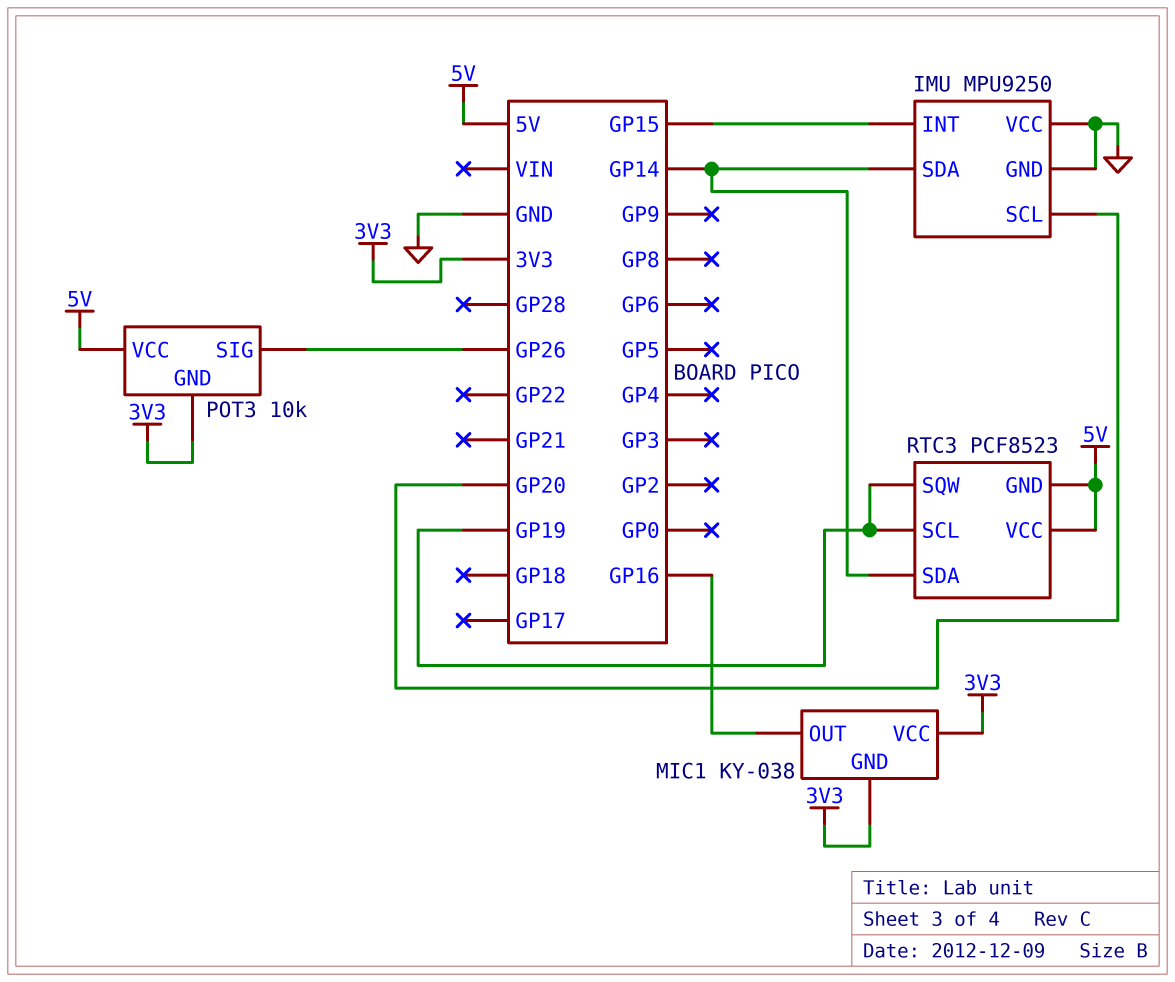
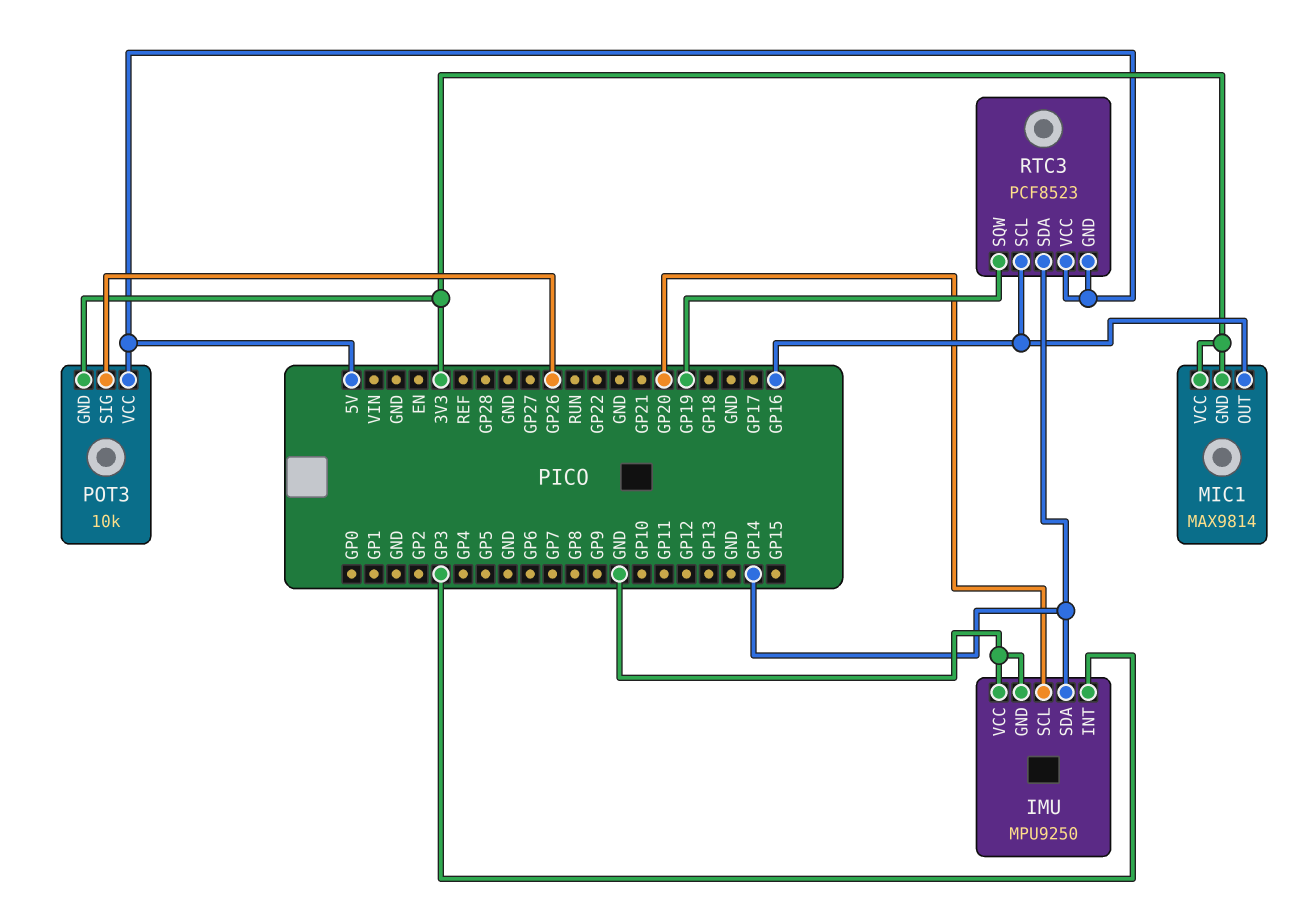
IMU pin INT: GP15 -> GP3
MIC1: KY-038 -> MAX9814
RTC3 pin SCL: GP19 -> GP16

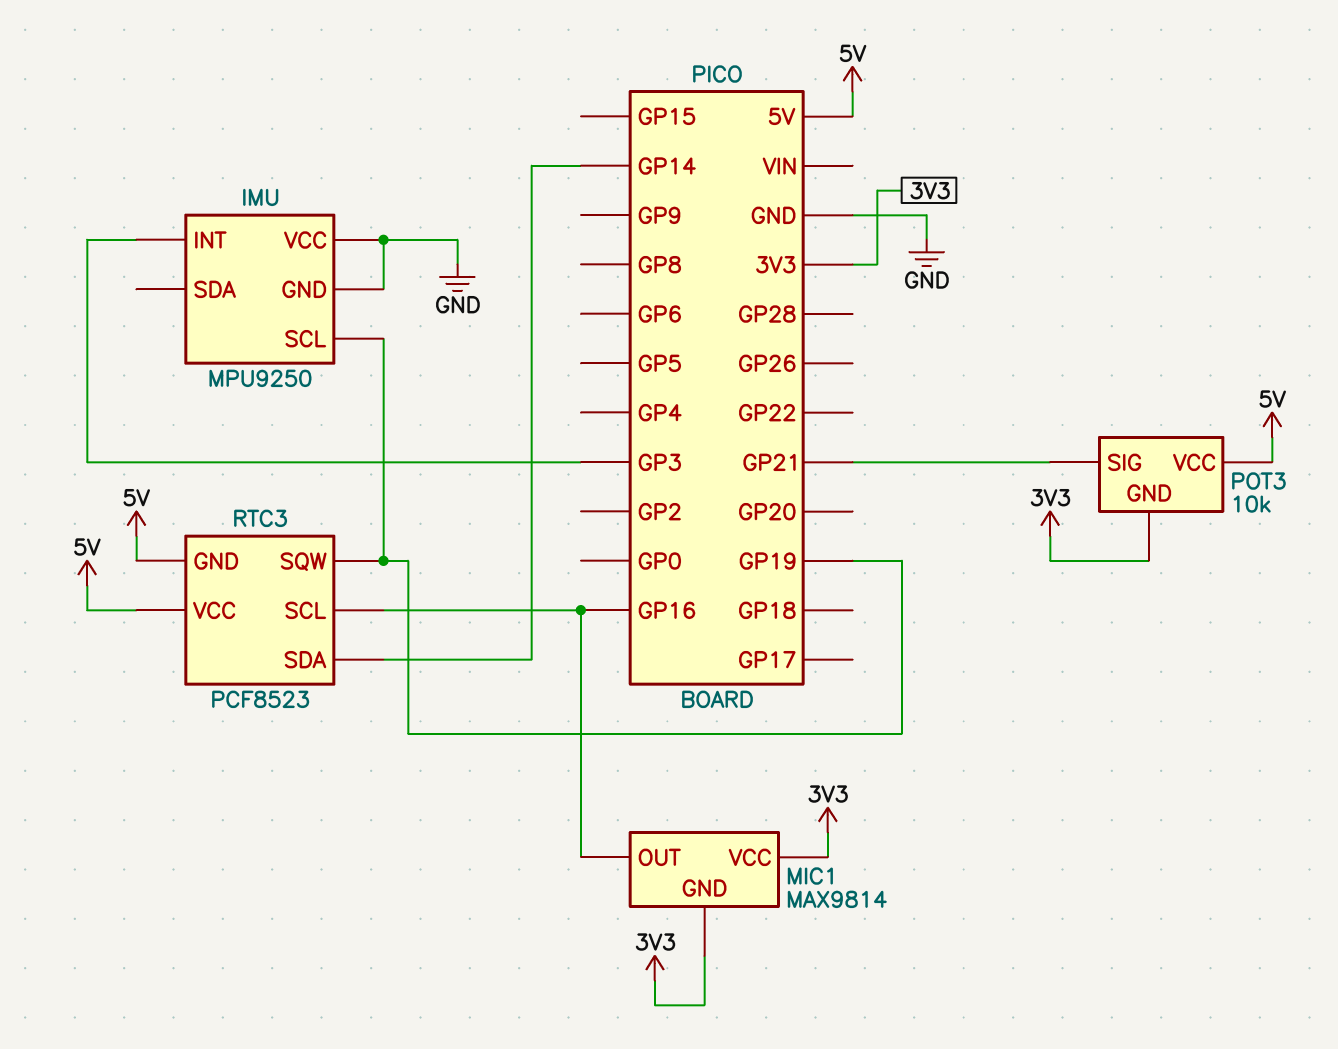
IMU pin SCL: GP20 -> GP19
IMU pin SDA: GP14 -> none
POT3 pin SIG: GP26 -> GP21

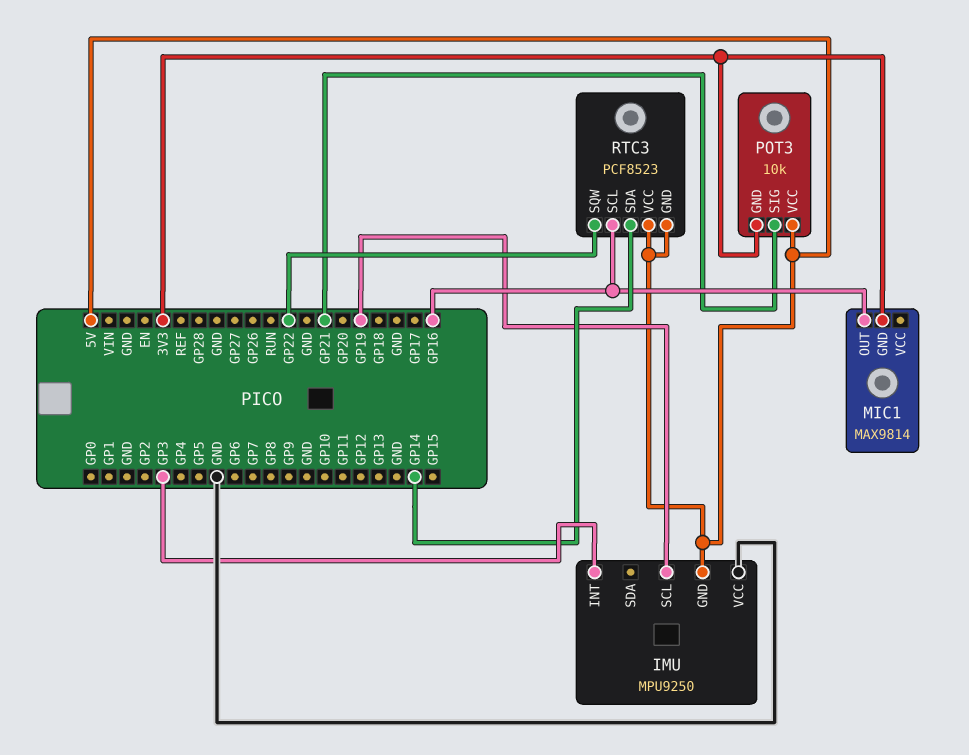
IMU pin GND: GND -> 5V
MIC1 pin VCC: 3V3 -> none
RTC3 pin SQW: GP19 -> GP22

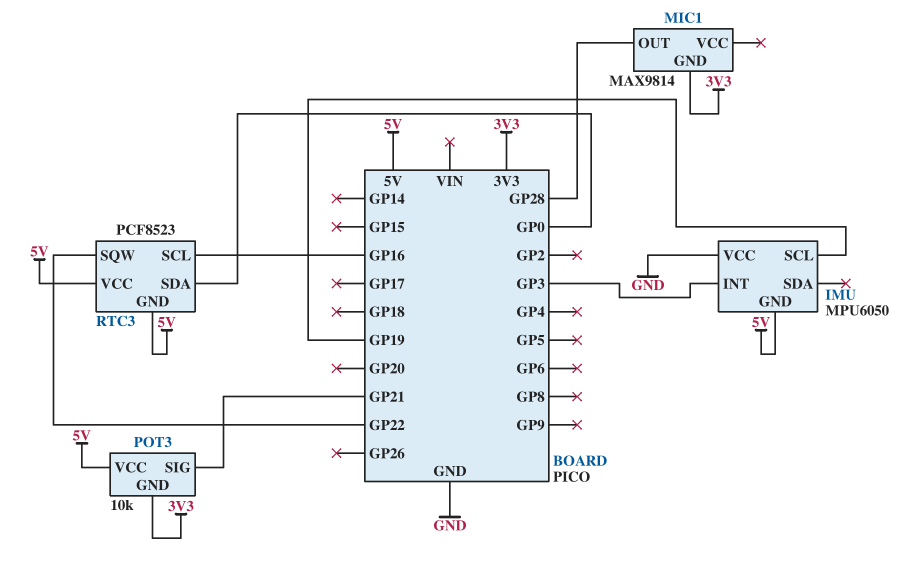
IMU: MPU9250 -> MPU6050
MIC1 pin OUT: GP16 -> GP28
RTC3 pin SDA: GP14 -> GP0

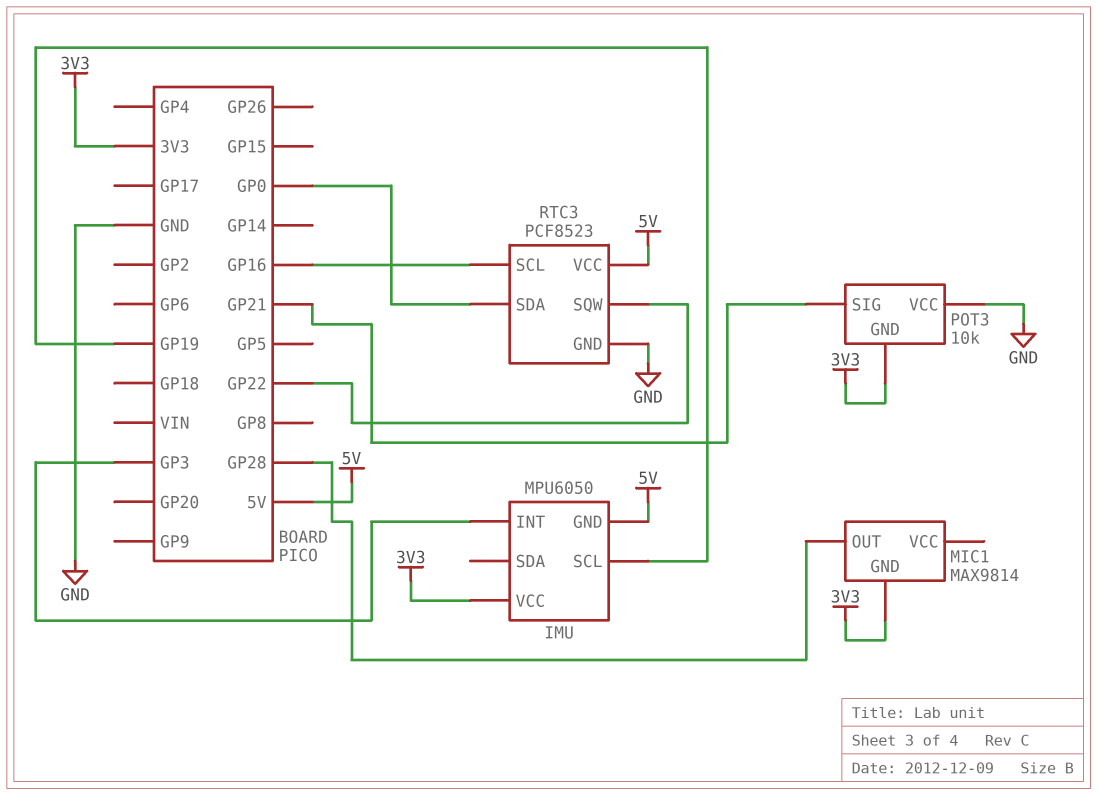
IMU pin VCC: GND -> 3V3
POT3 pin VCC: 5V -> GND
RTC3 pin GND: 5V -> GND

